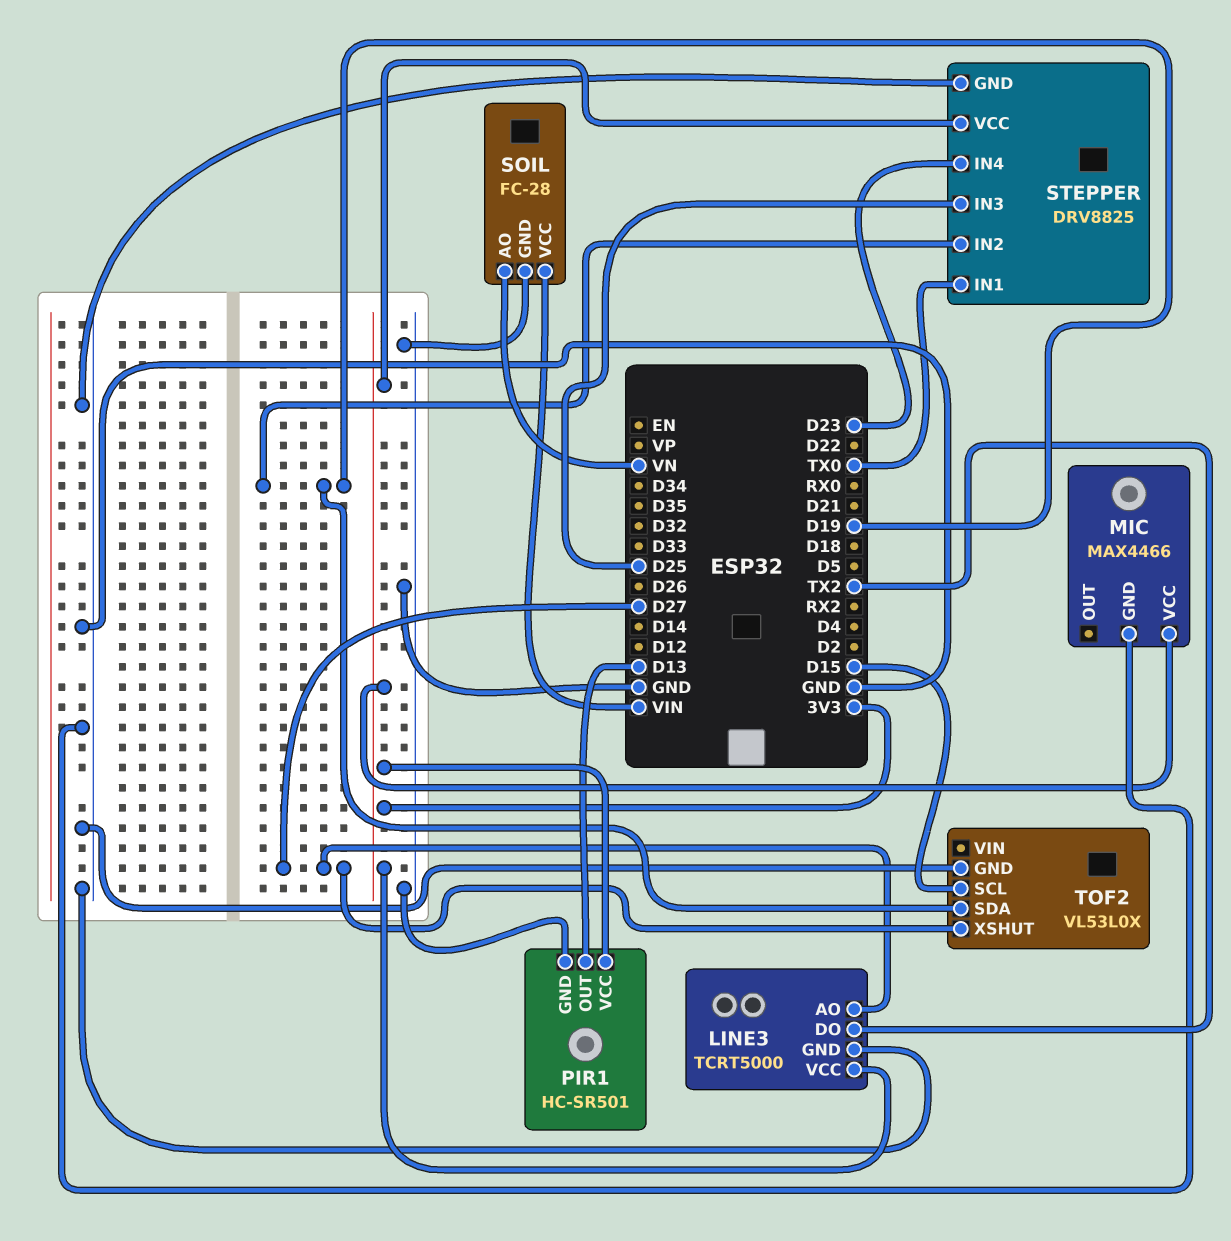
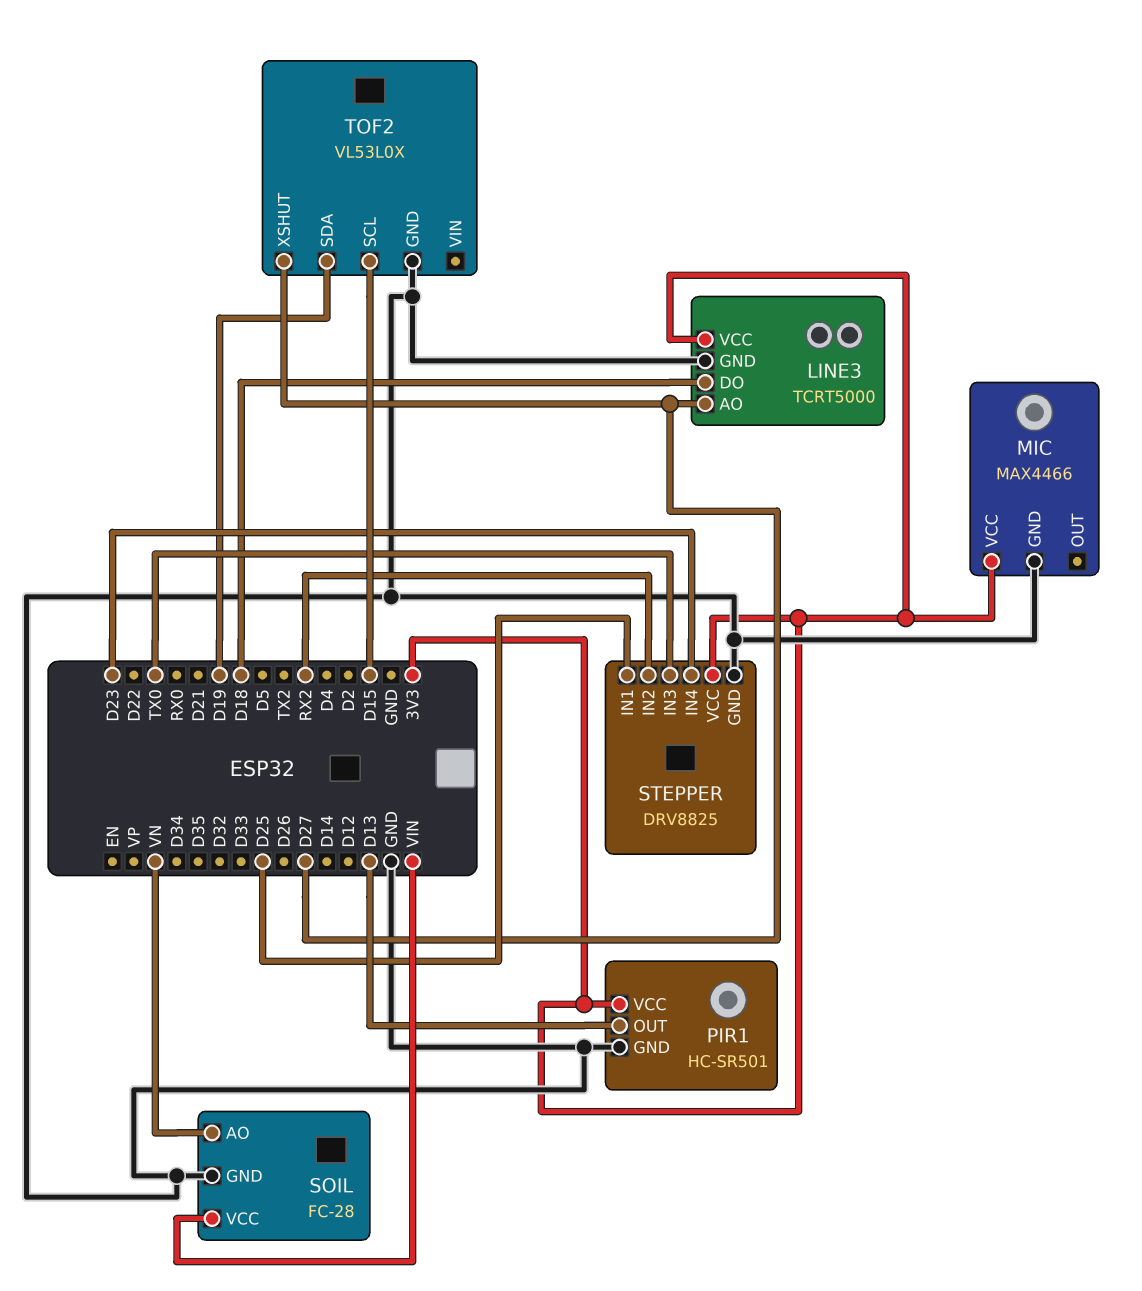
LINE3 pin DO: TX2 -> D18
STEPPER pin IN1: TX0 -> D25
STEPPER pin IN2: D19 -> RX2
STEPPER pin IN3: D25 -> TX0

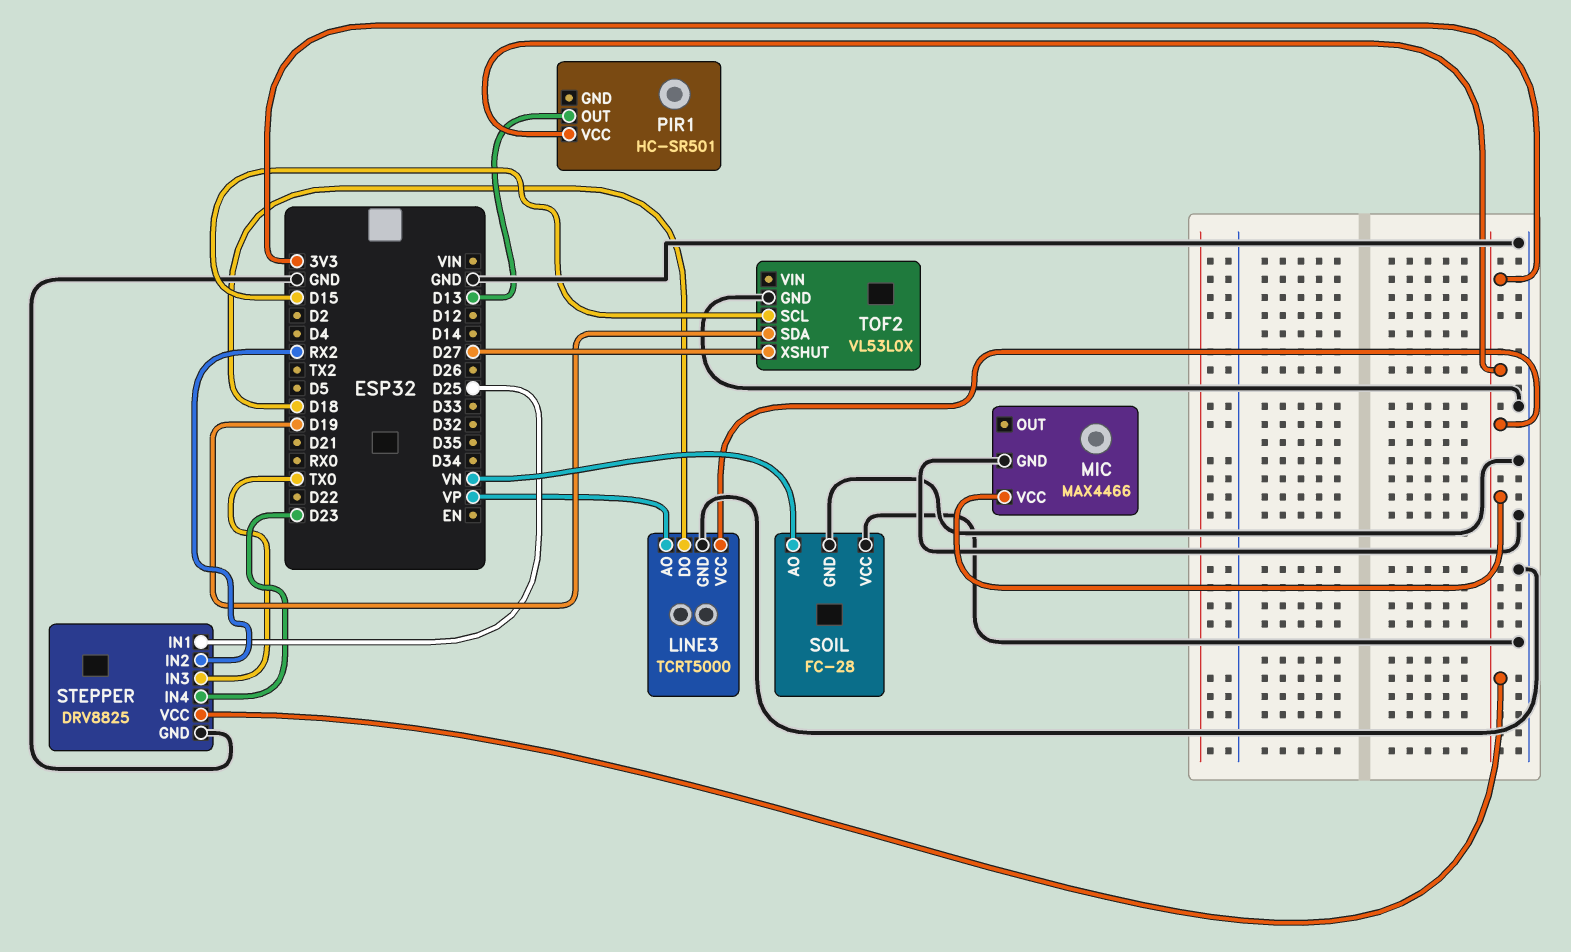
LINE3 pin AO: D27 -> VP
PIR1 pin GND: GND -> none
SOIL pin VCC: VIN -> GND

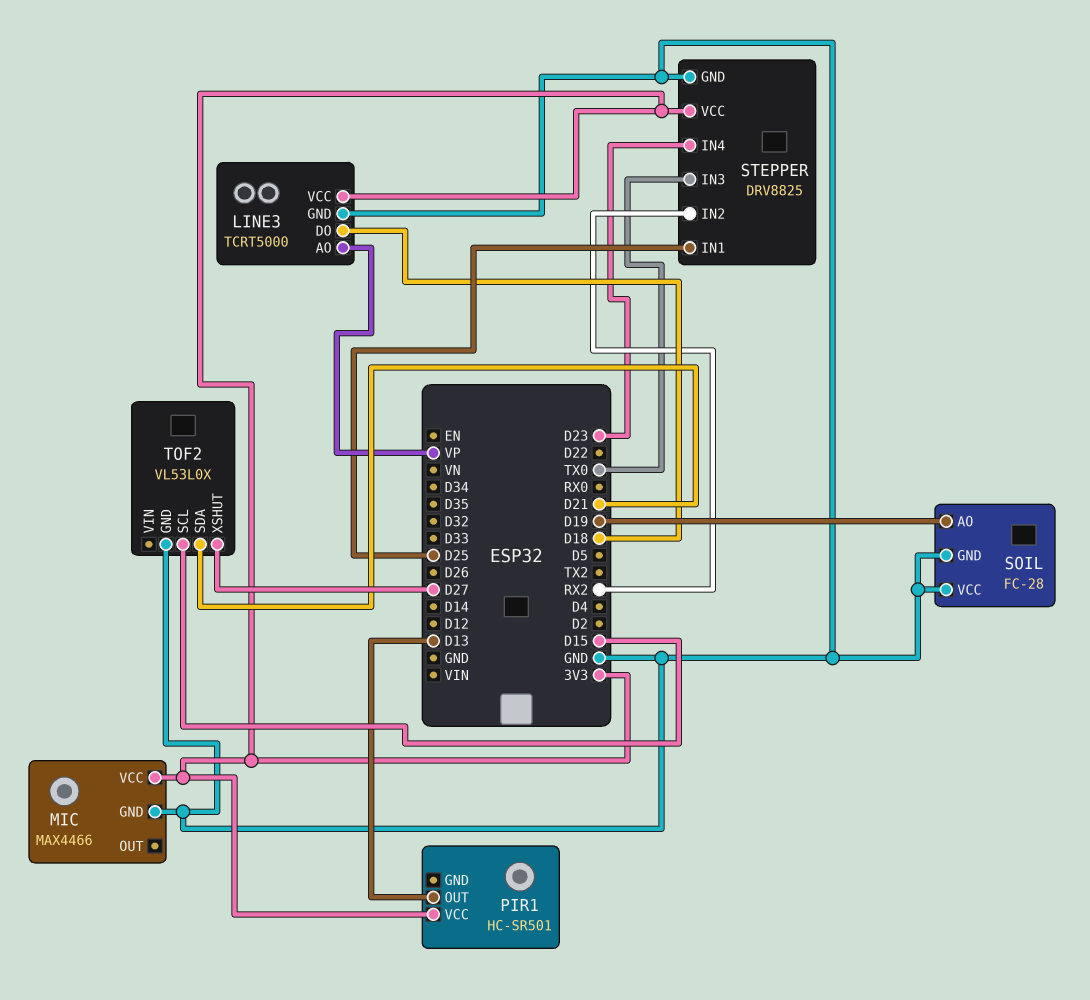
SOIL pin AO: VN -> D19
TOF2 pin SDA: D19 -> D21

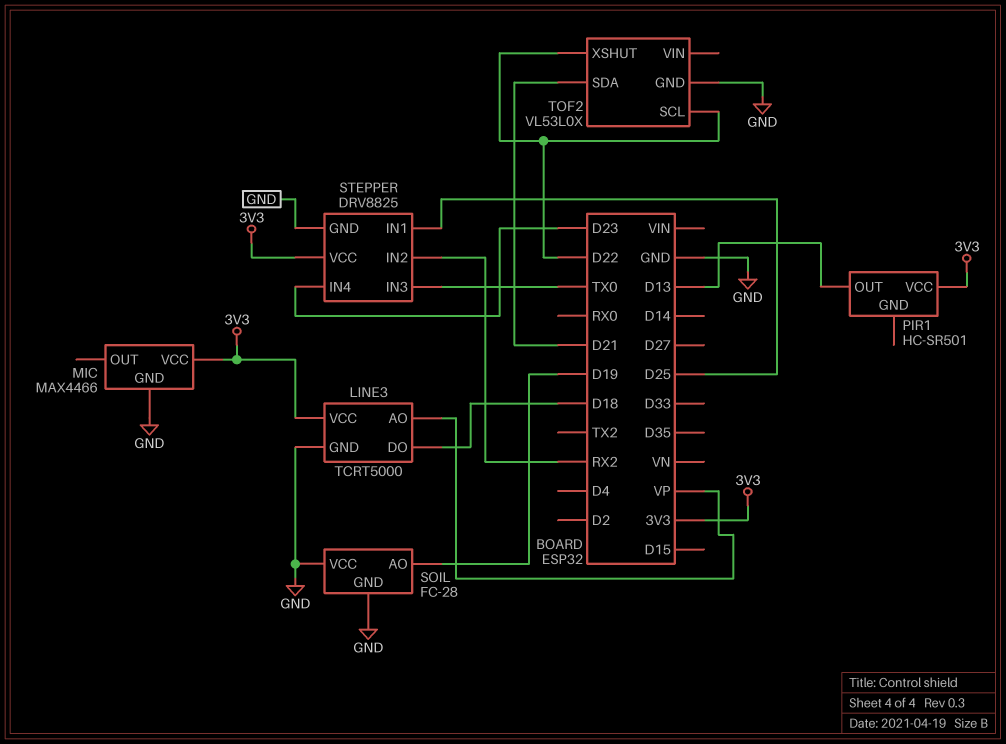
TOF2 pin SCL: D15 -> D22
TOF2 pin XSHUT: D27 -> D22

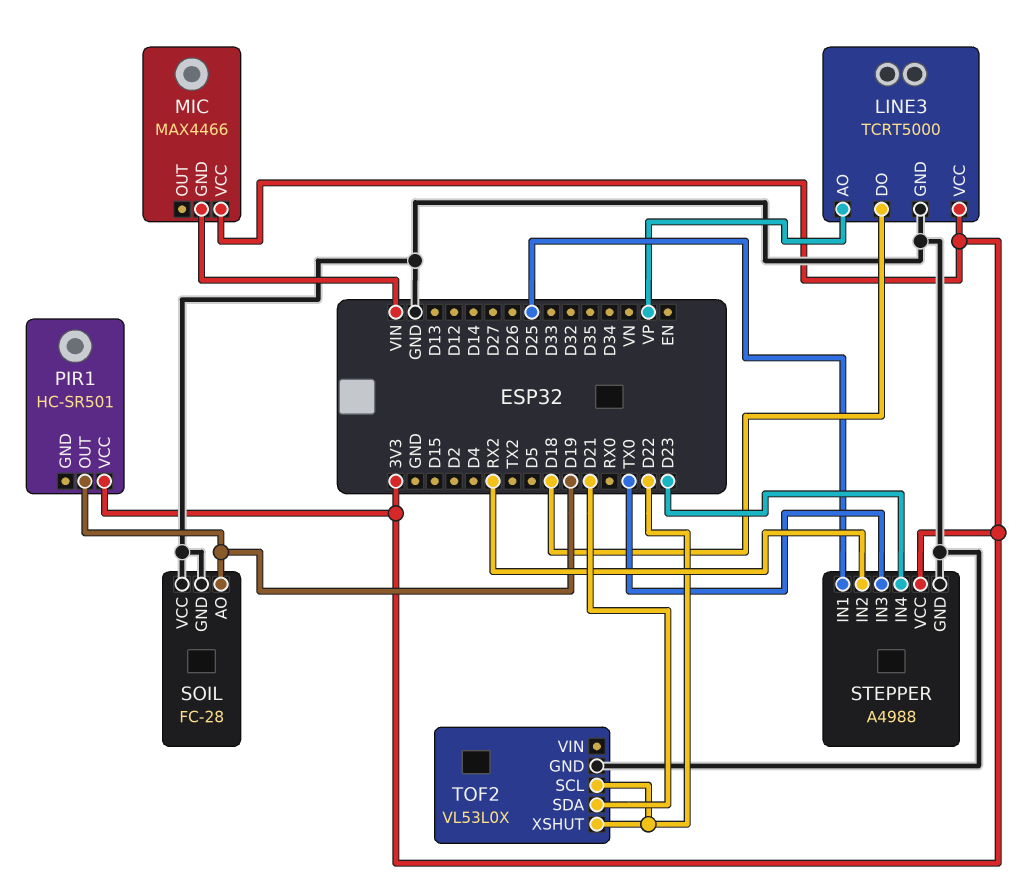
MIC pin GND: GND -> VIN
PIR1 pin OUT: D13 -> D19
STEPPER: DRV8825 -> A4988

